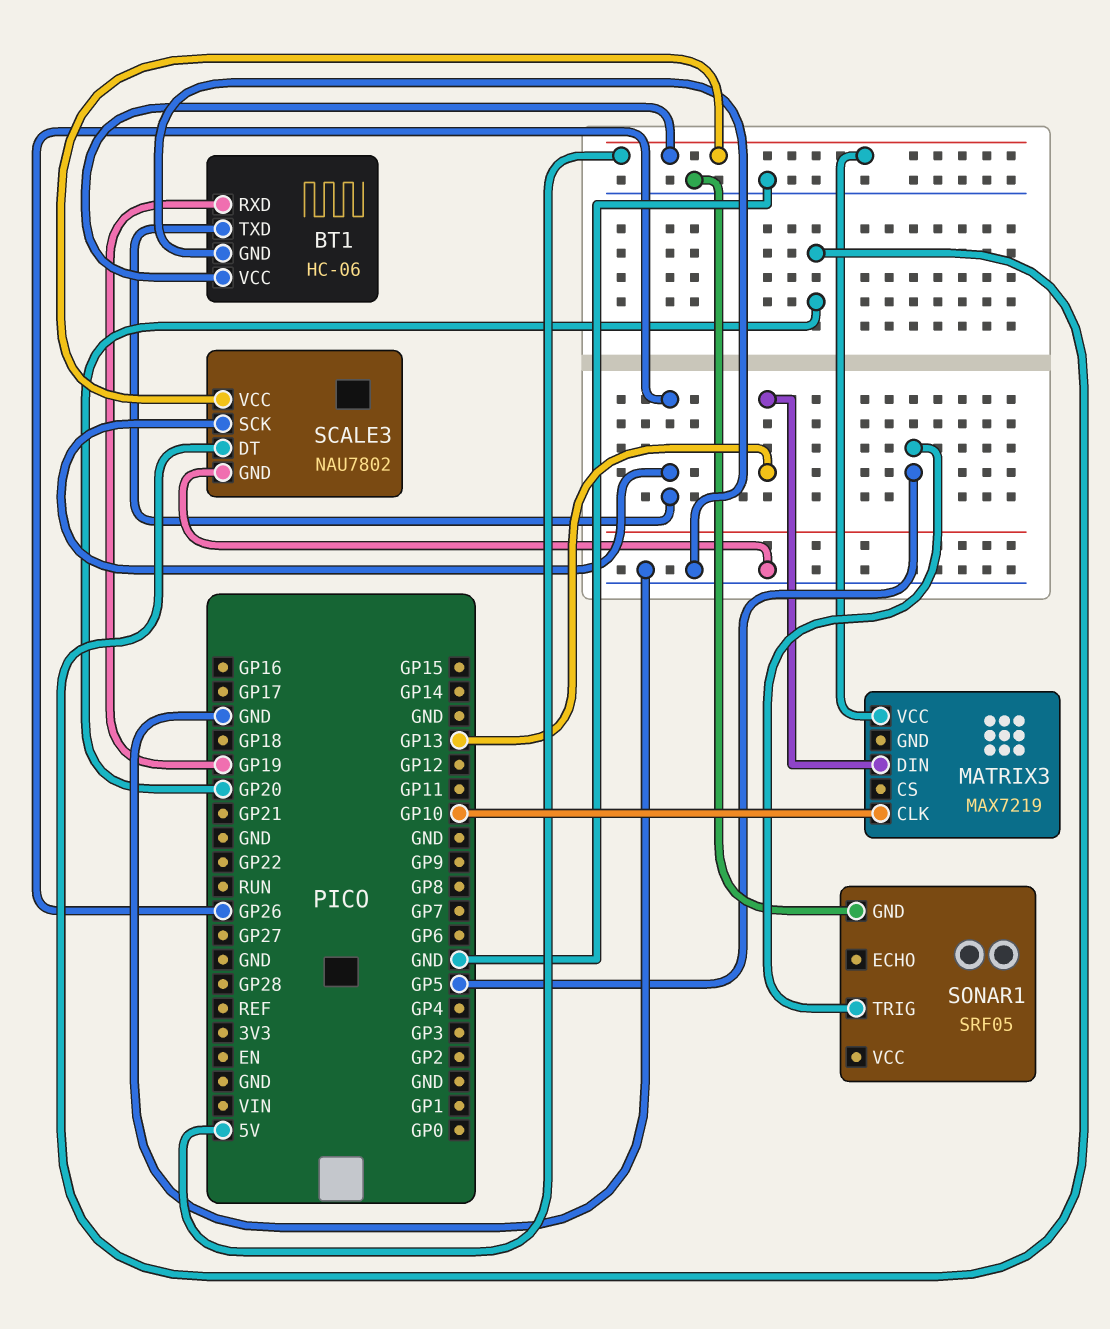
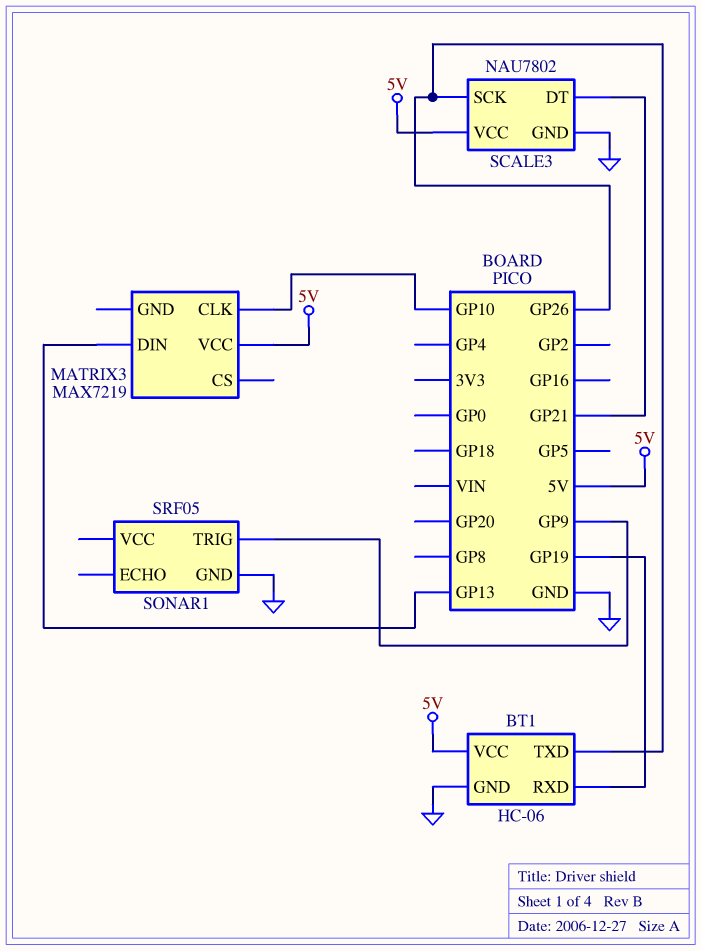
SCALE3 pin DT: GP20 -> GP21
SONAR1 pin TRIG: GP5 -> GP9

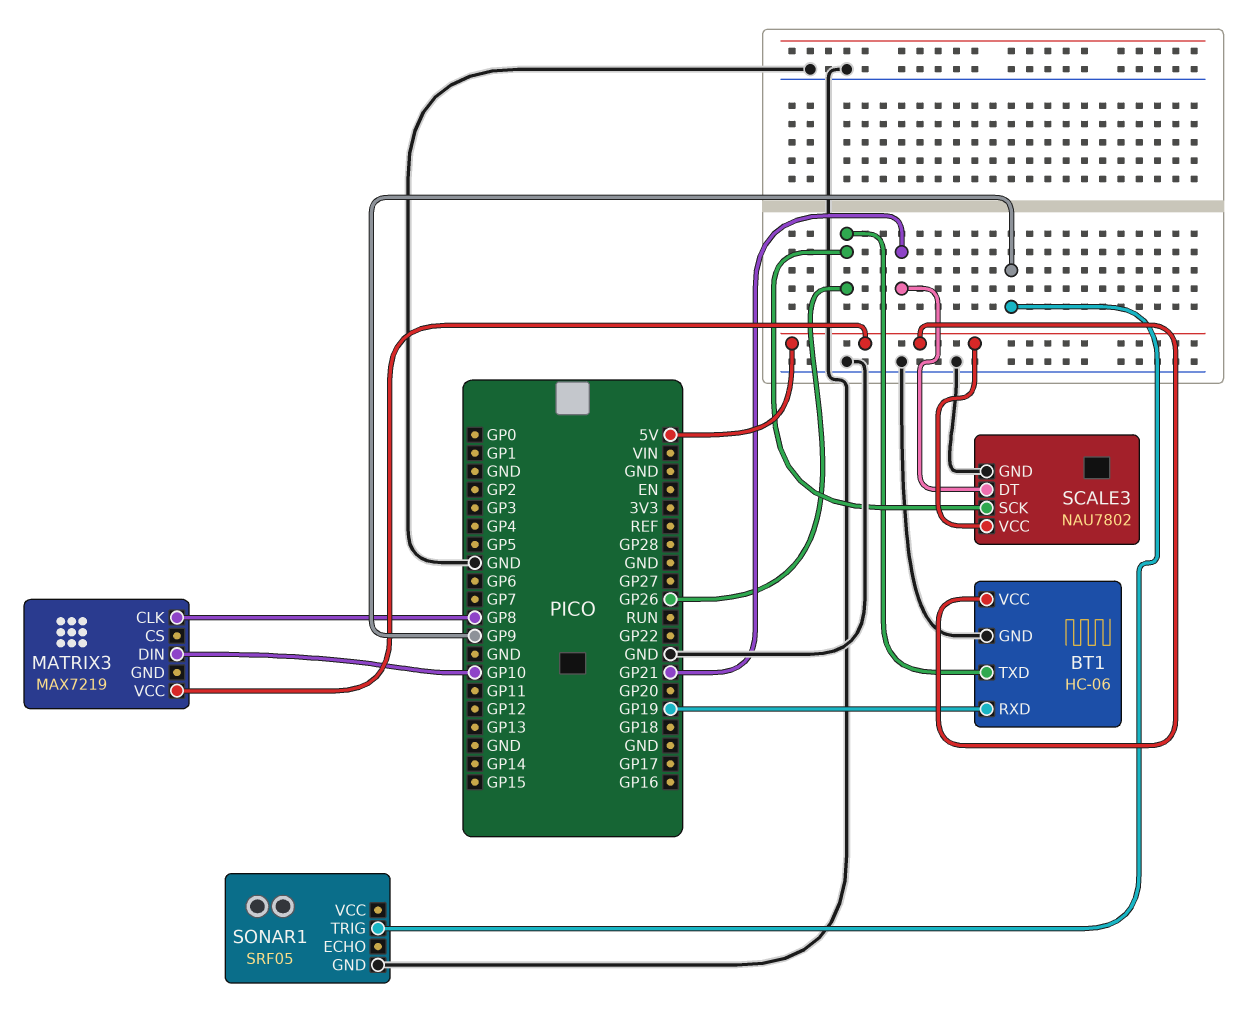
MATRIX3 pin CLK: GP10 -> GP8
MATRIX3 pin DIN: GP13 -> GP10

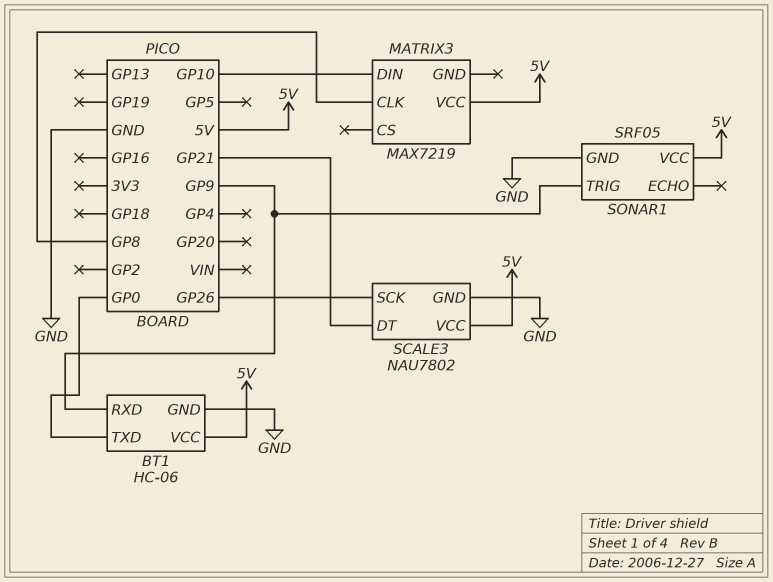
BT1 pin RXD: GP19 -> GP9
BT1 pin TXD: GP26 -> GP0
SONAR1 pin VCC: none -> 5V

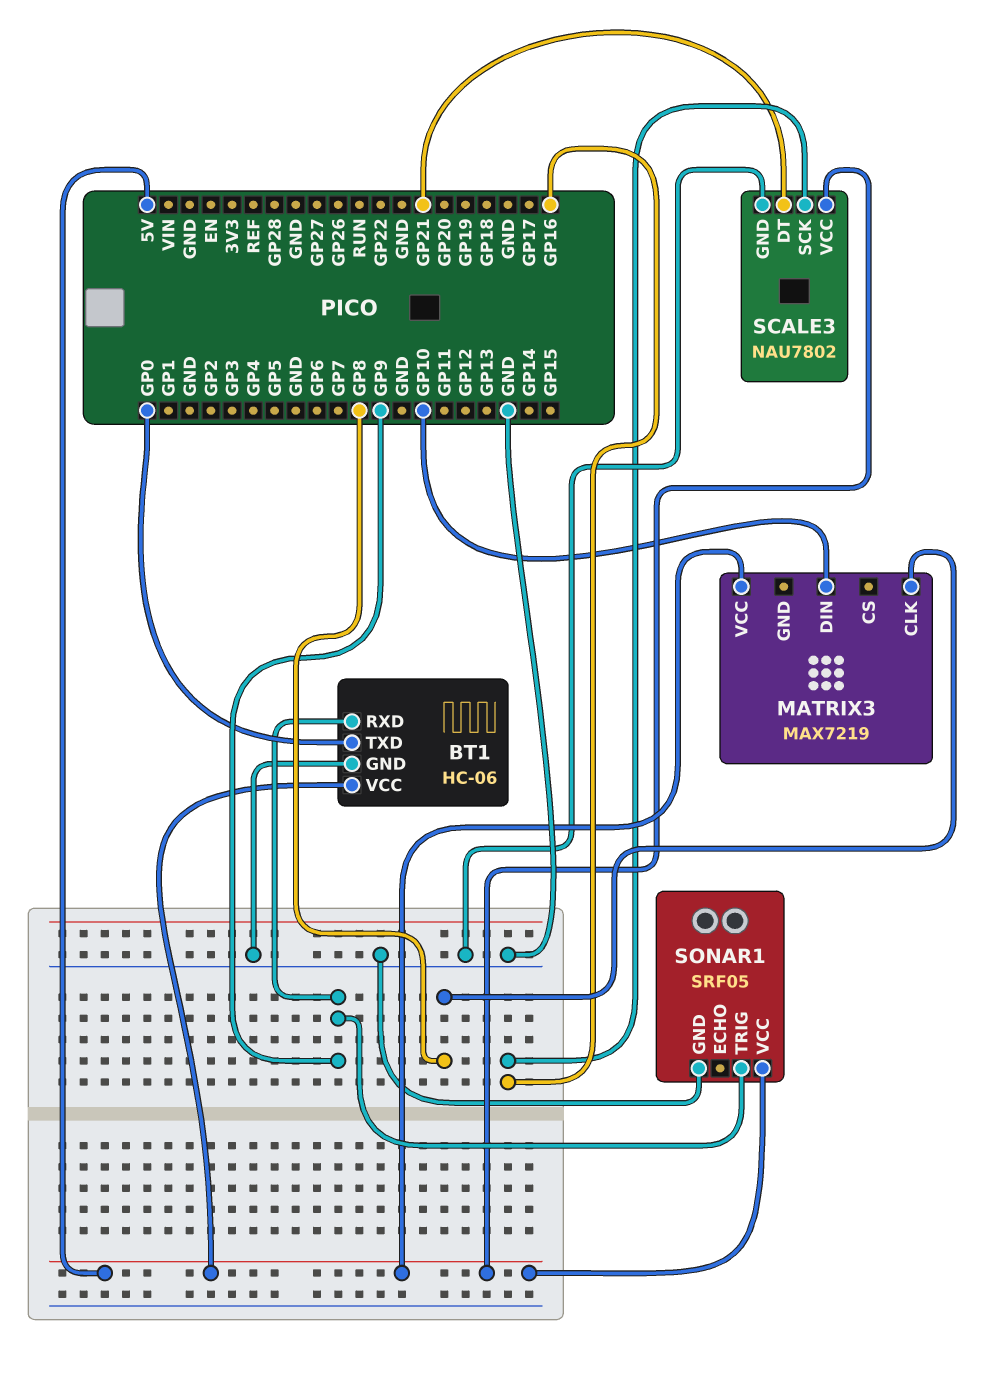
SCALE3 pin SCK: GP26 -> GP16

